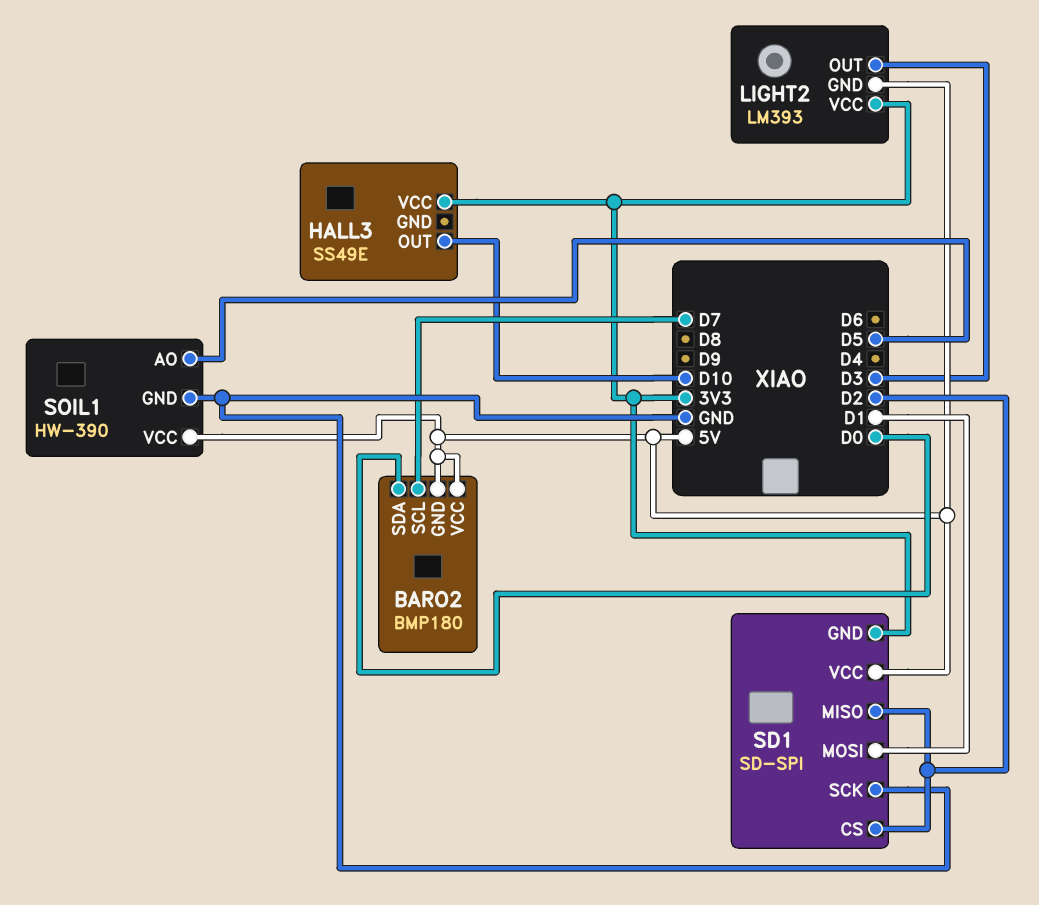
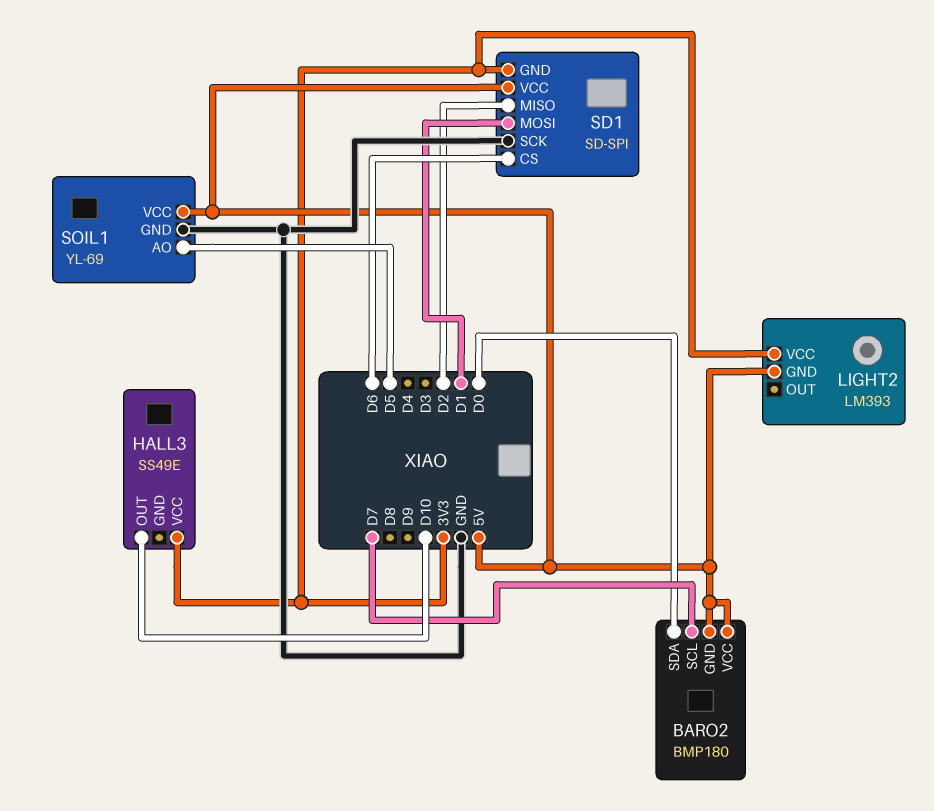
LIGHT2 pin OUT: D3 -> none
SD1 pin CS: D2 -> D6
SOIL1: HW-390 -> YL-69

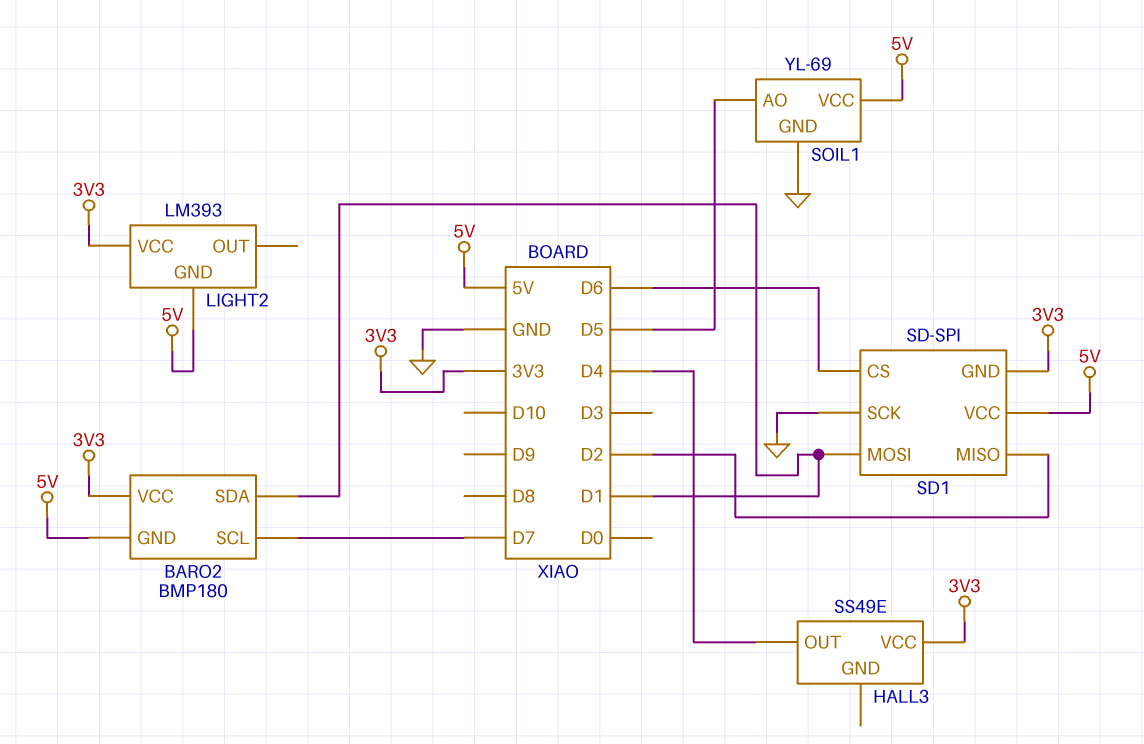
BARO2 pin SDA: D0 -> D1
BARO2 pin VCC: 5V -> 3V3
HALL3 pin OUT: D10 -> D4

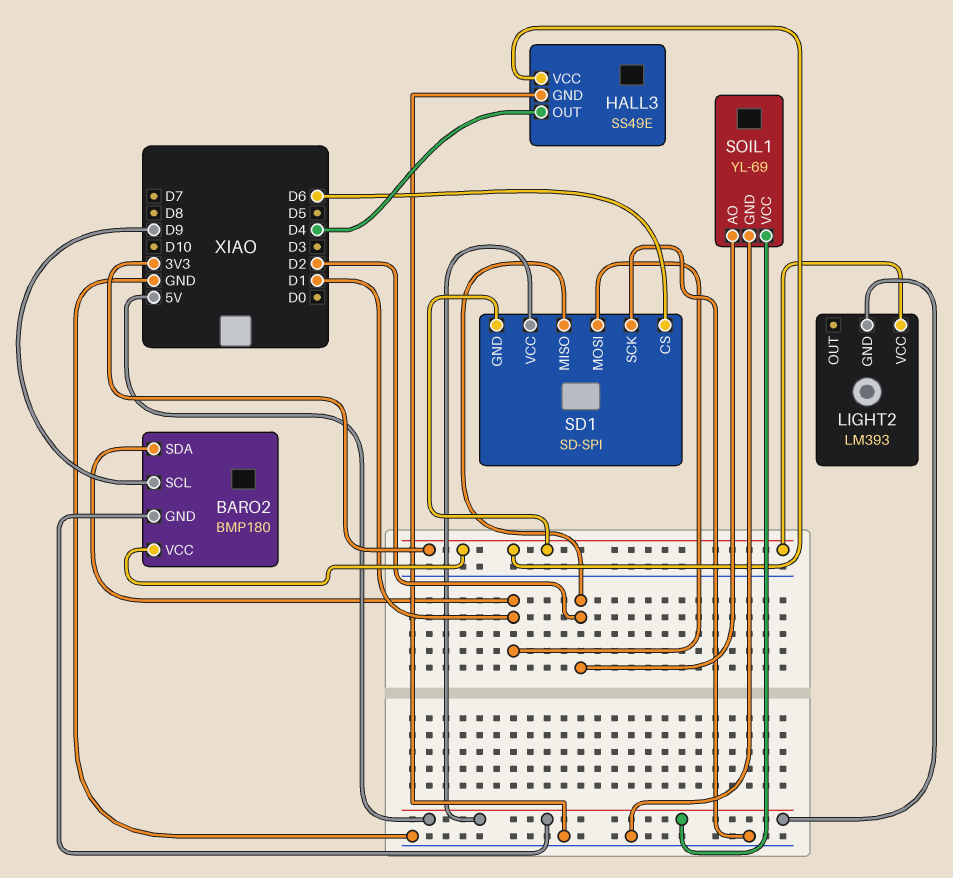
BARO2 pin SCL: D7 -> D9
HALL3 pin GND: none -> GND
SOIL1 pin AO: D5 -> D2

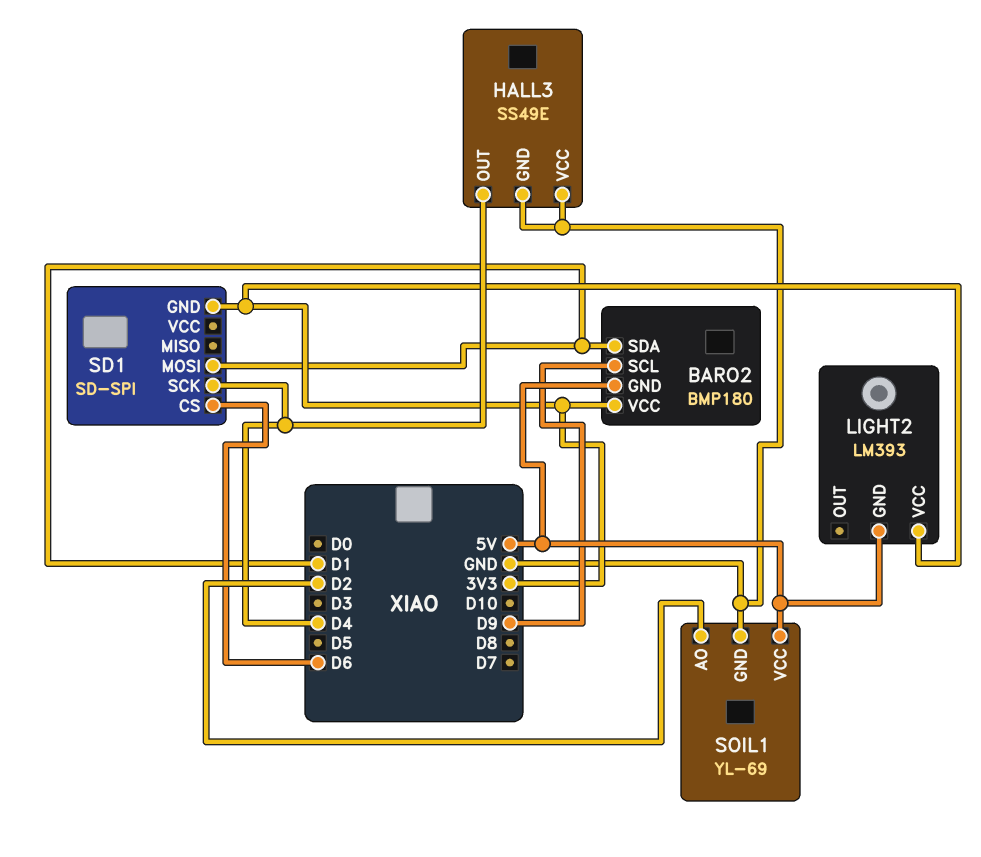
HALL3 pin VCC: 3V3 -> GND
SD1 pin MISO: D2 -> none
SD1 pin SCK: GND -> D4
SD1 pin VCC: 5V -> none

